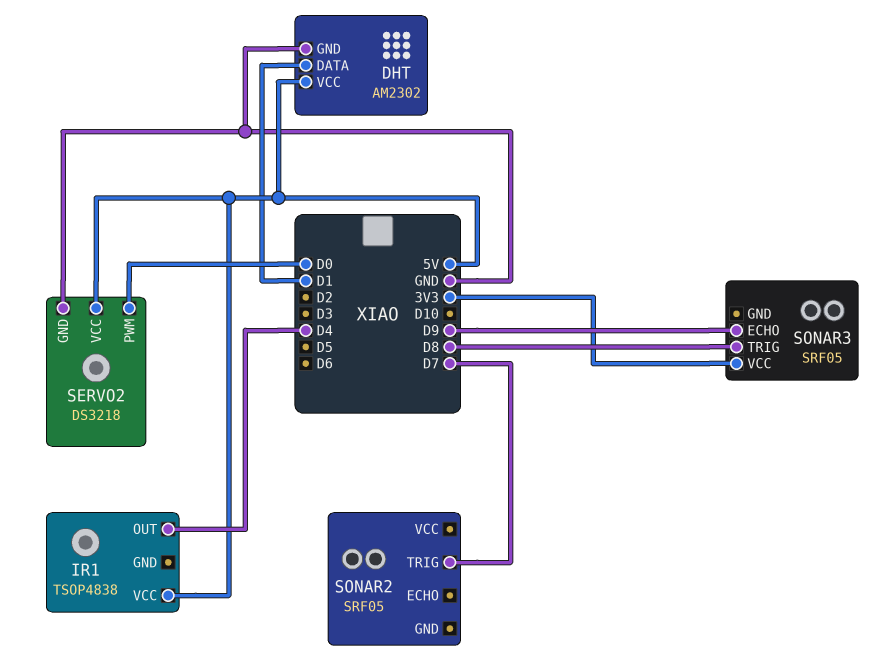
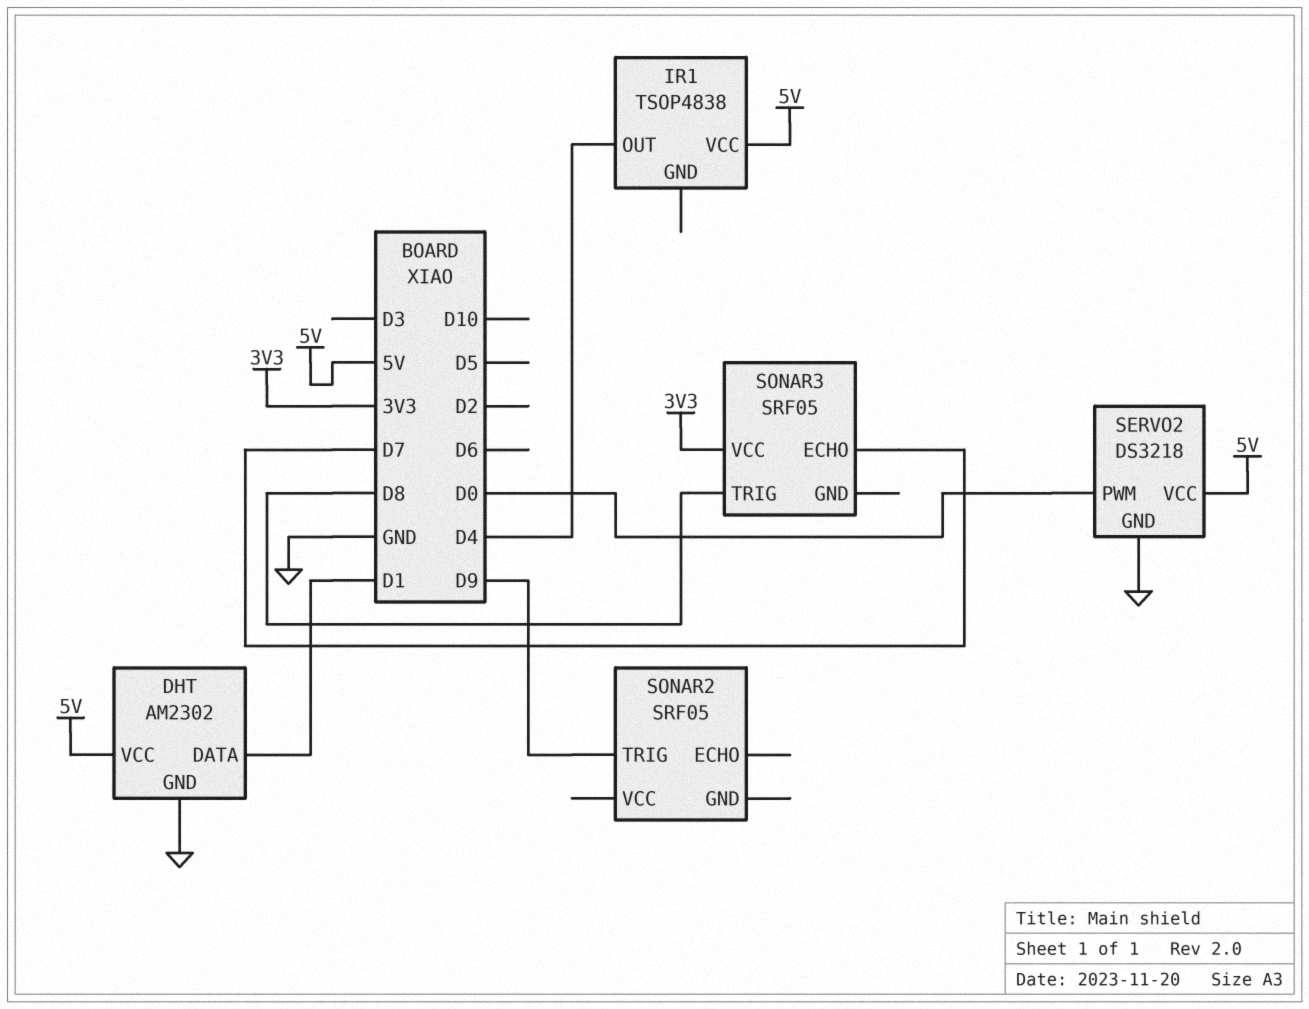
SONAR2 pin TRIG: D7 -> D9
SONAR3 pin ECHO: D9 -> D7

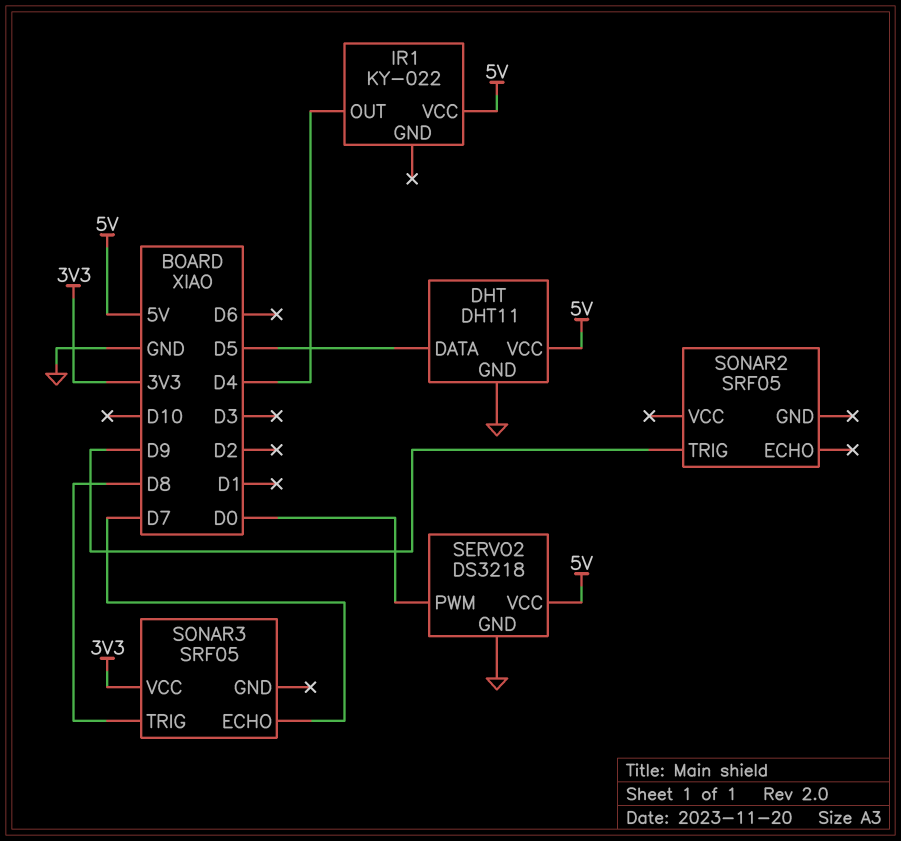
DHT: AM2302 -> DHT11
DHT pin DATA: D1 -> D5
IR1: TSOP4838 -> KY-022

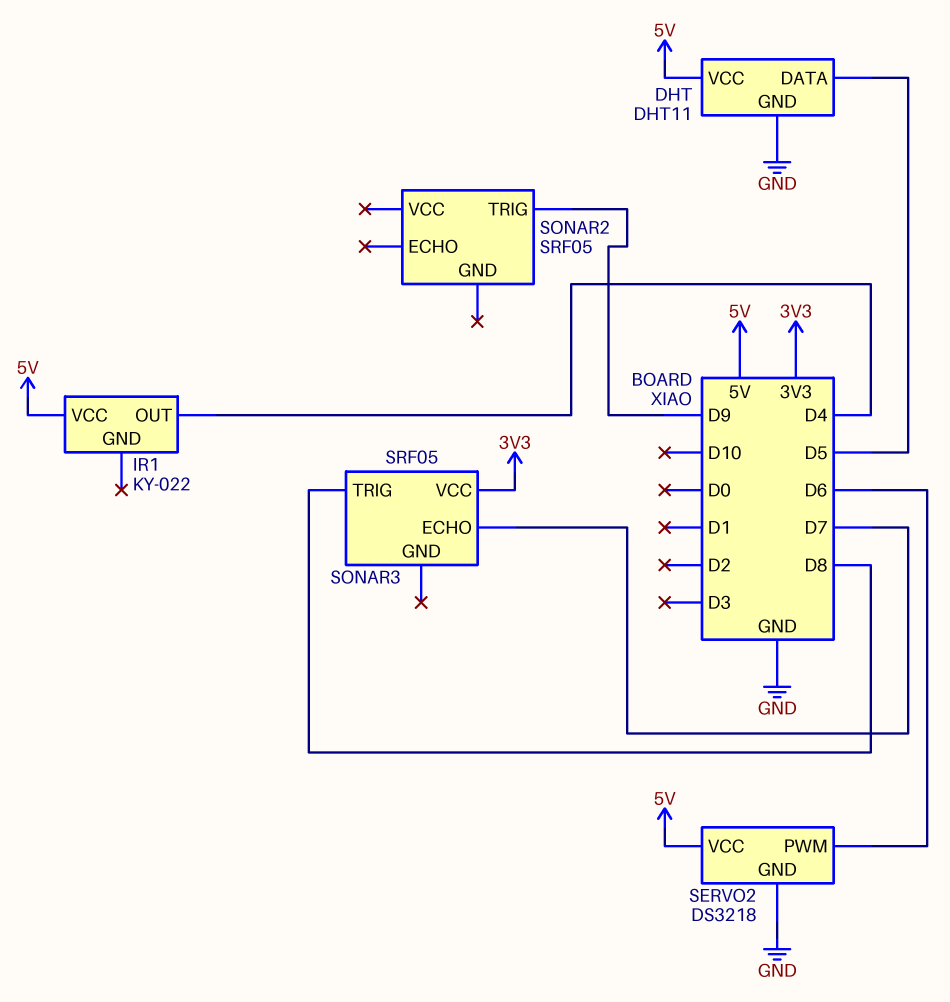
SERVO2 pin PWM: D0 -> D6

